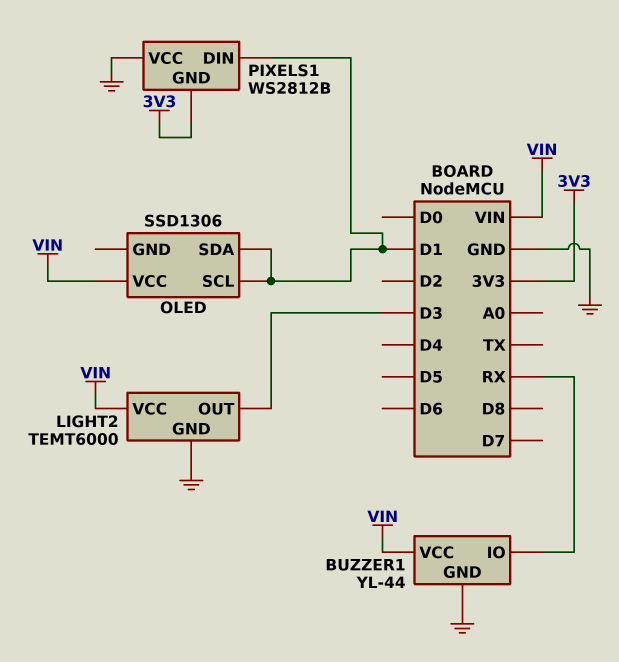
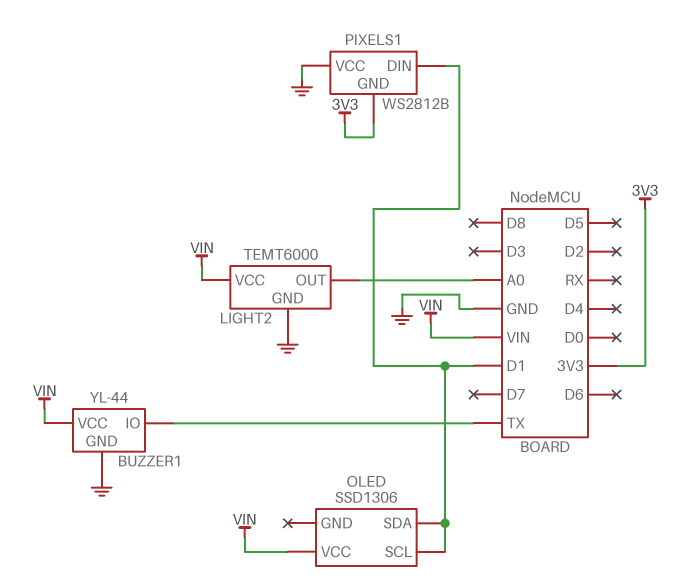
BUZZER1 pin IO: RX -> TX
LIGHT2 pin OUT: D3 -> A0

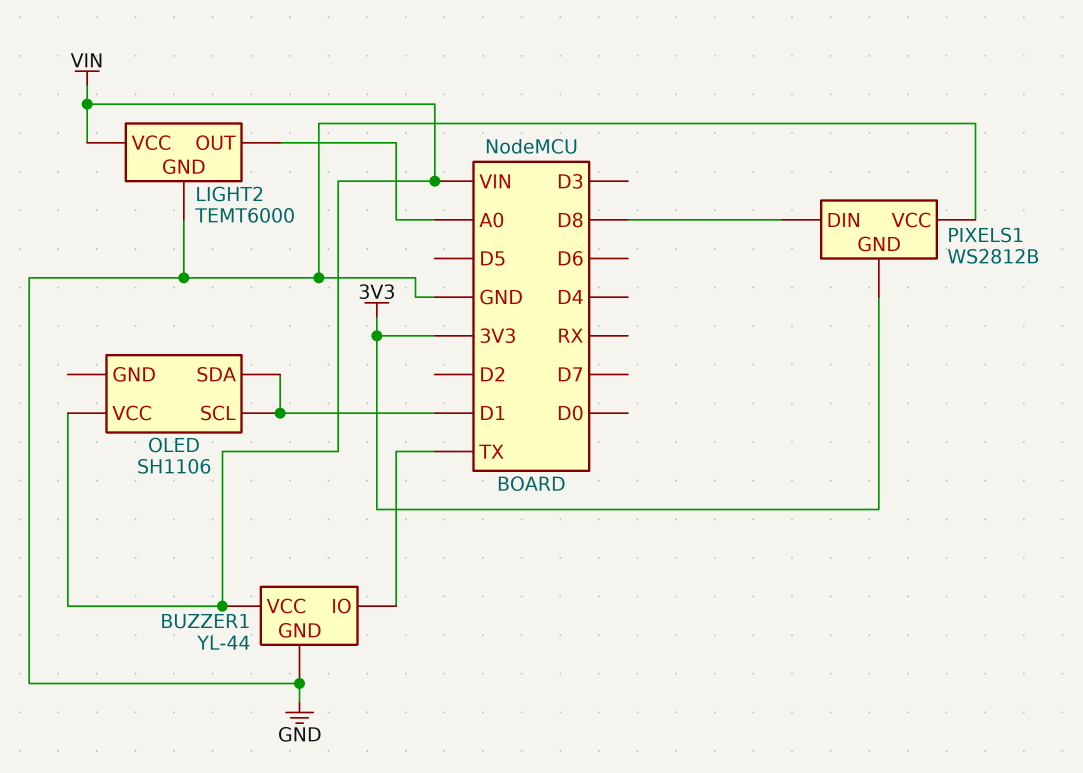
OLED: SSD1306 -> SH1106
PIXELS1 pin DIN: D1 -> D8

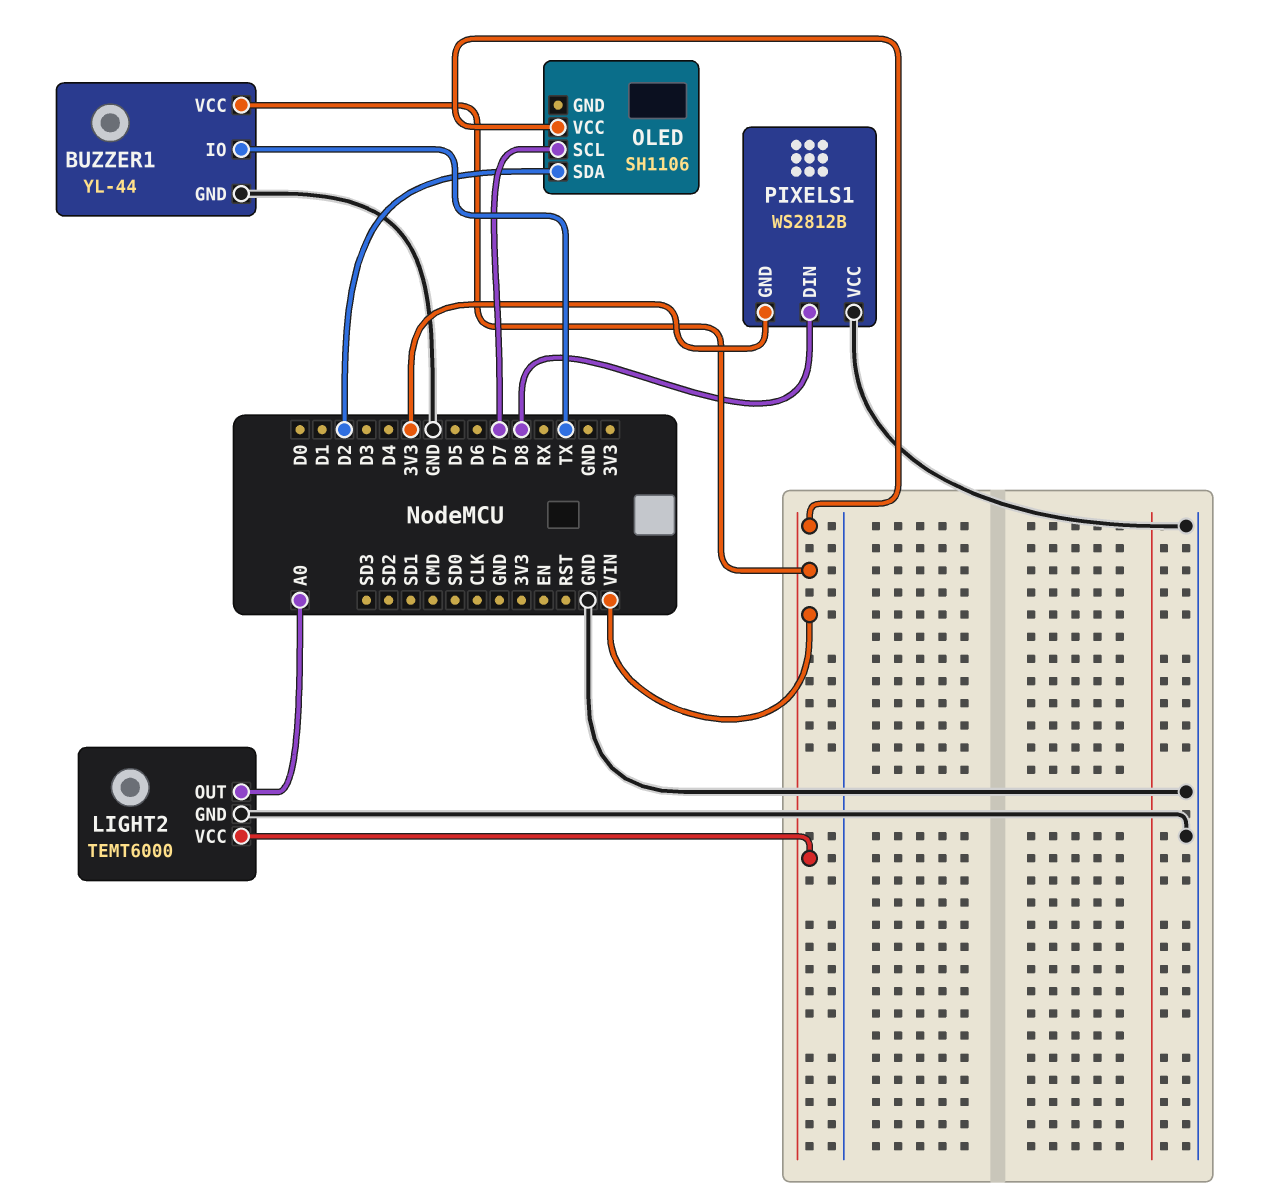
OLED pin SCL: D1 -> D7
OLED pin SDA: D1 -> D2

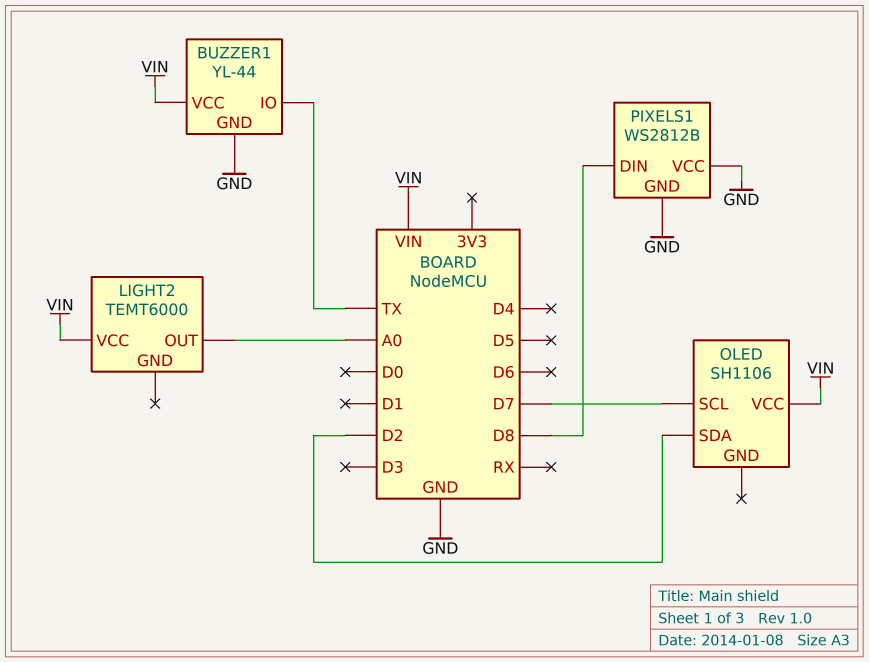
LIGHT2 pin GND: GND -> none
PIXELS1 pin GND: 3V3 -> GND

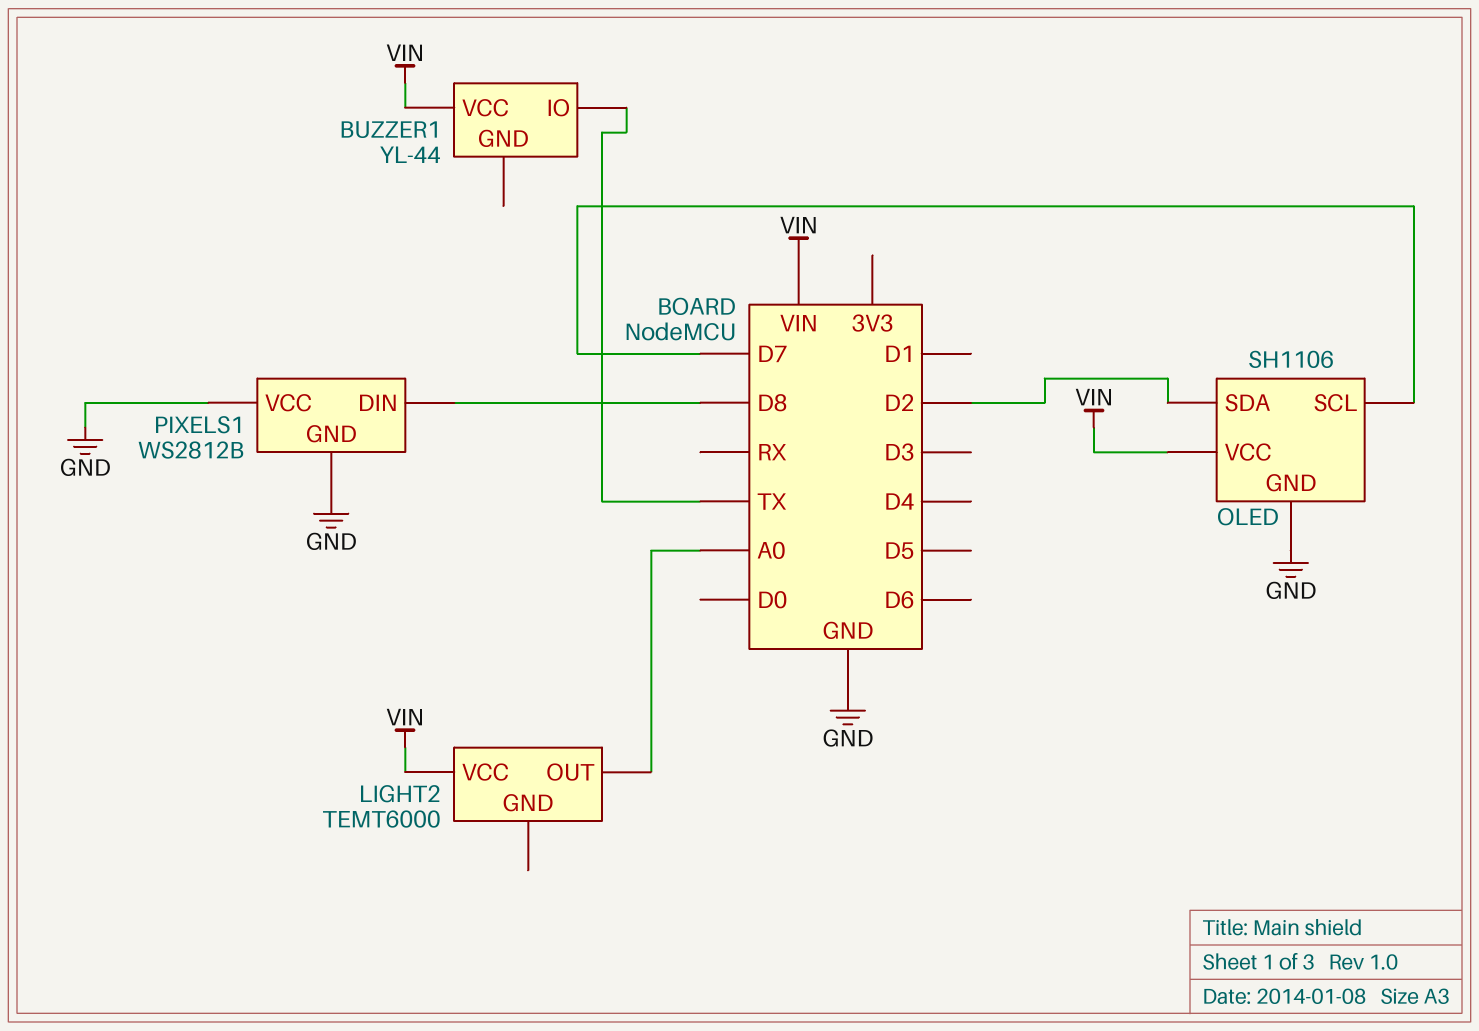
BUZZER1 pin GND: GND -> none
OLED pin GND: none -> GND

